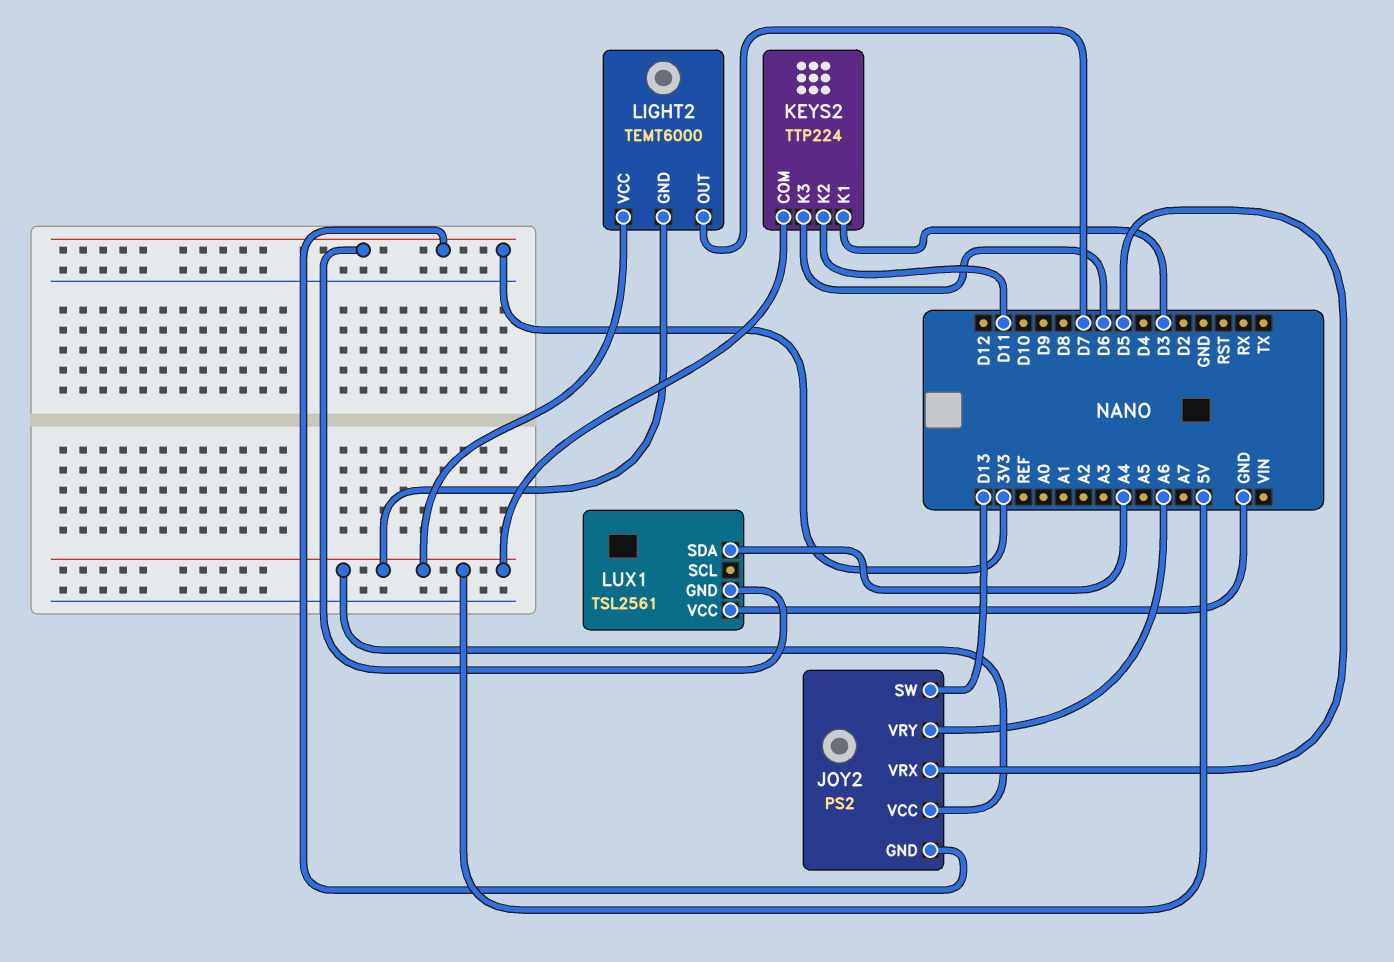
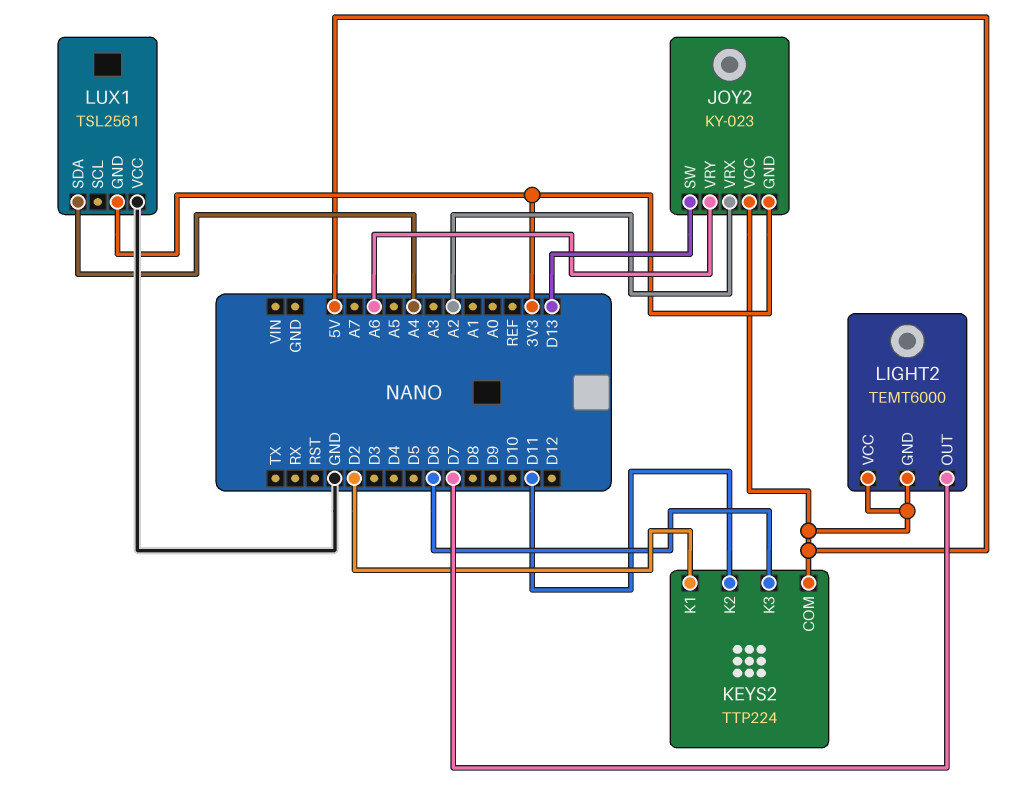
JOY2: PS2 -> KY-023
JOY2 pin VRX: D5 -> A2
KEYS2 pin K1: D3 -> D2

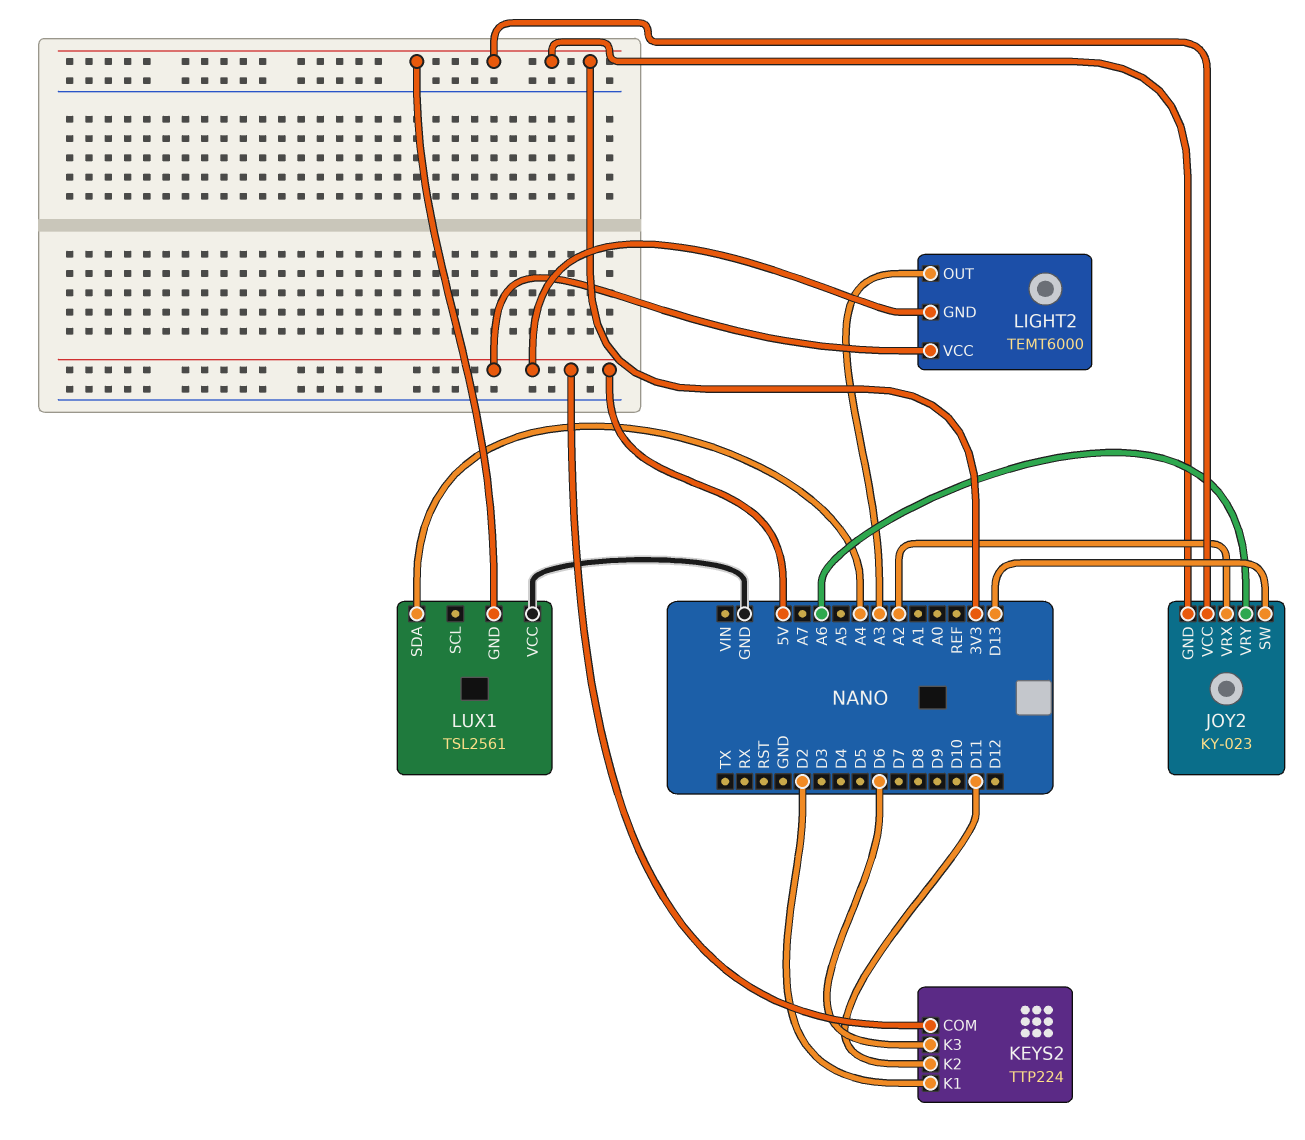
JOY2 pin VCC: 5V -> 3V3
LIGHT2 pin OUT: D7 -> A3

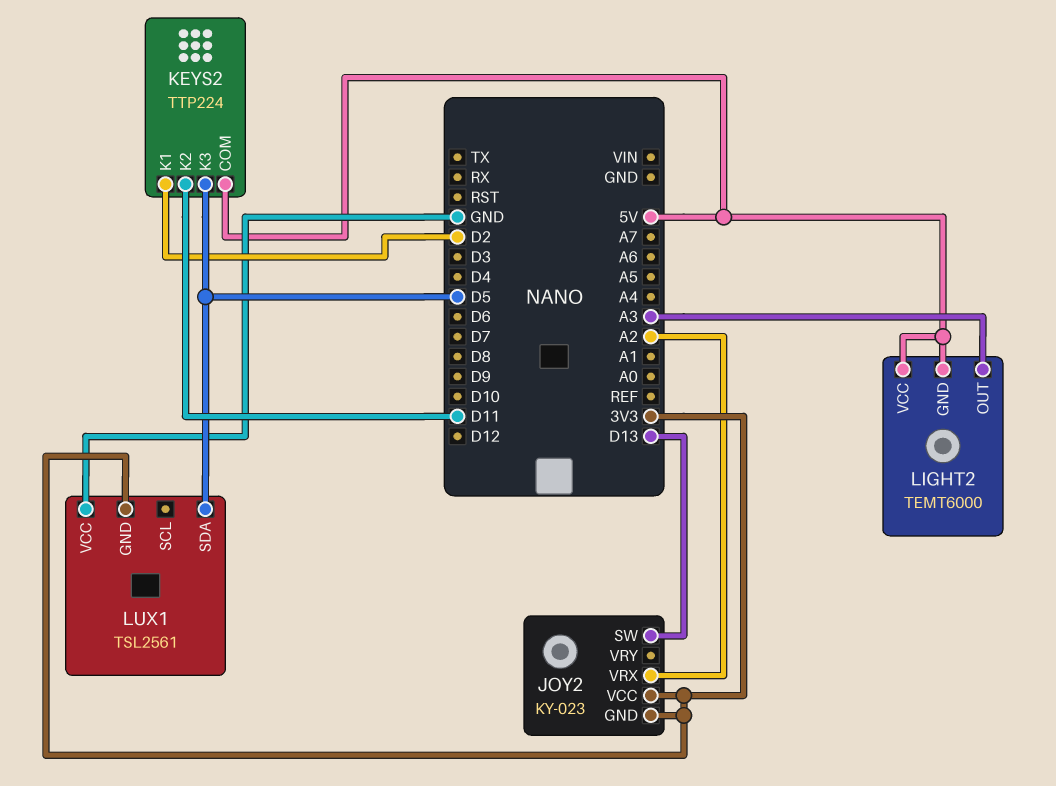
JOY2 pin VRY: A6 -> none
KEYS2 pin K3: D6 -> D5
LUX1 pin SDA: A4 -> D5

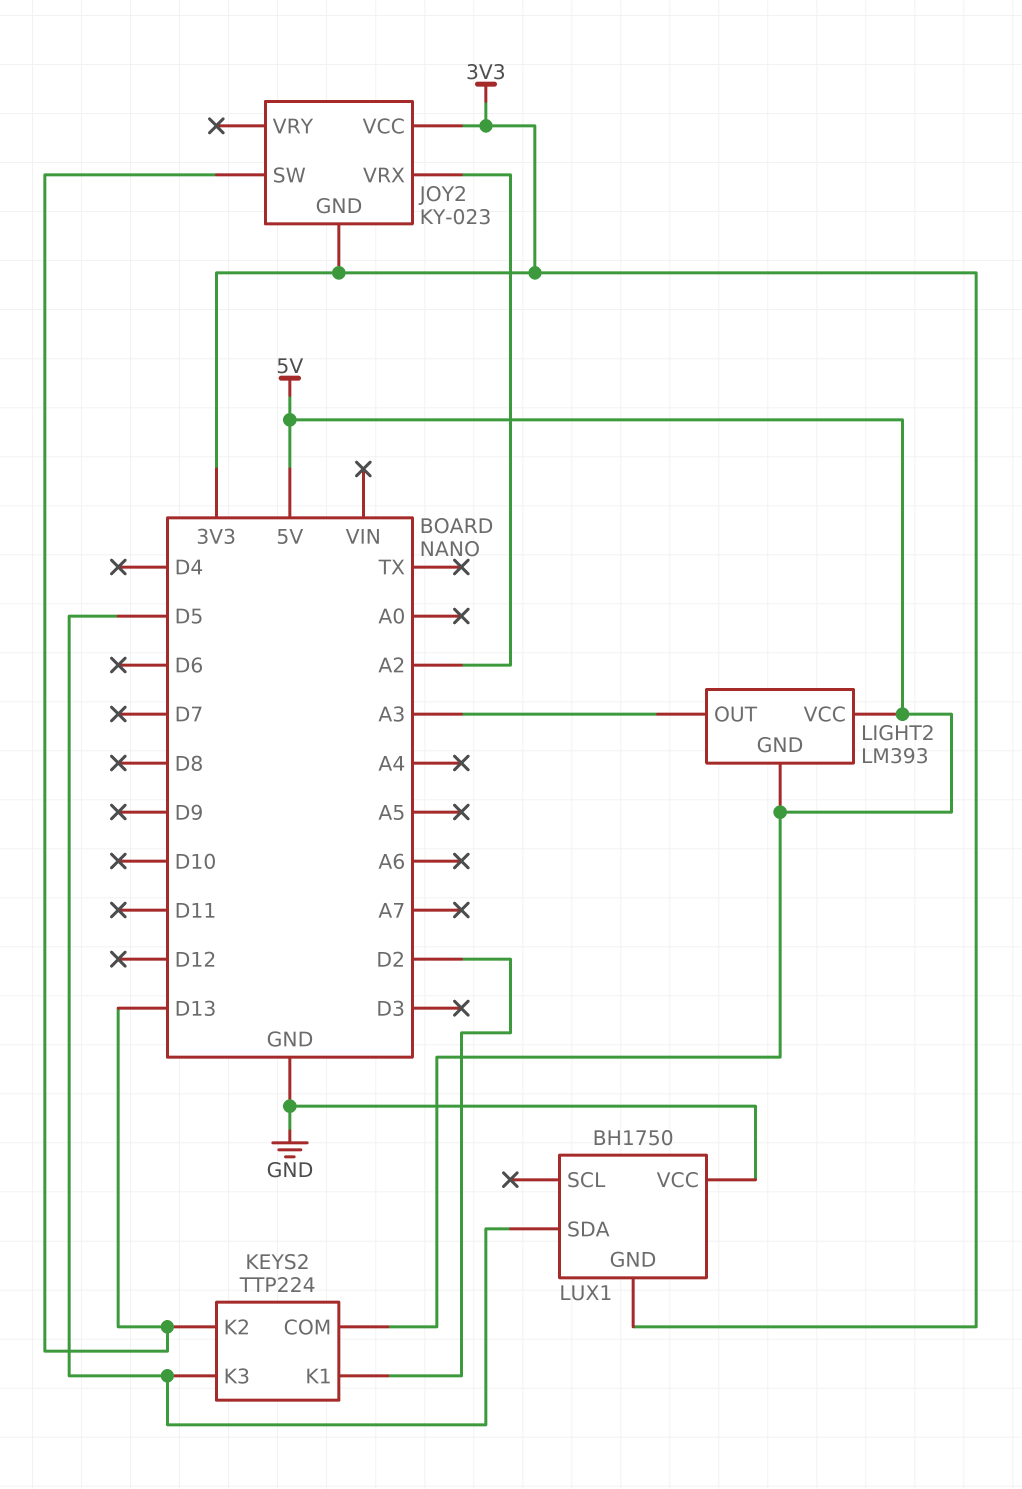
KEYS2 pin K2: D11 -> D13
LIGHT2: TEMT6000 -> LM393
LUX1: TSL2561 -> BH1750

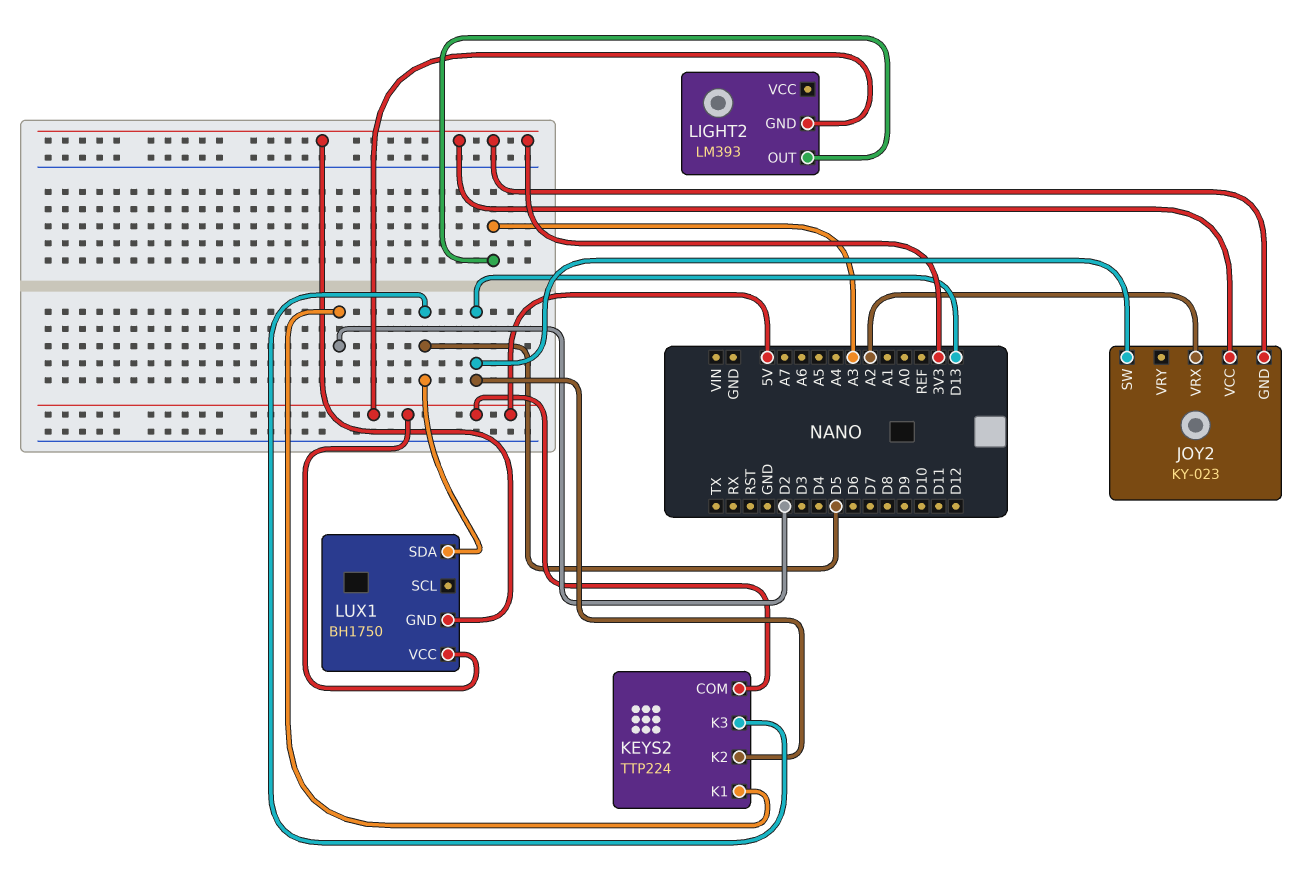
LIGHT2 pin VCC: 5V -> none
LUX1 pin VCC: GND -> 5V

